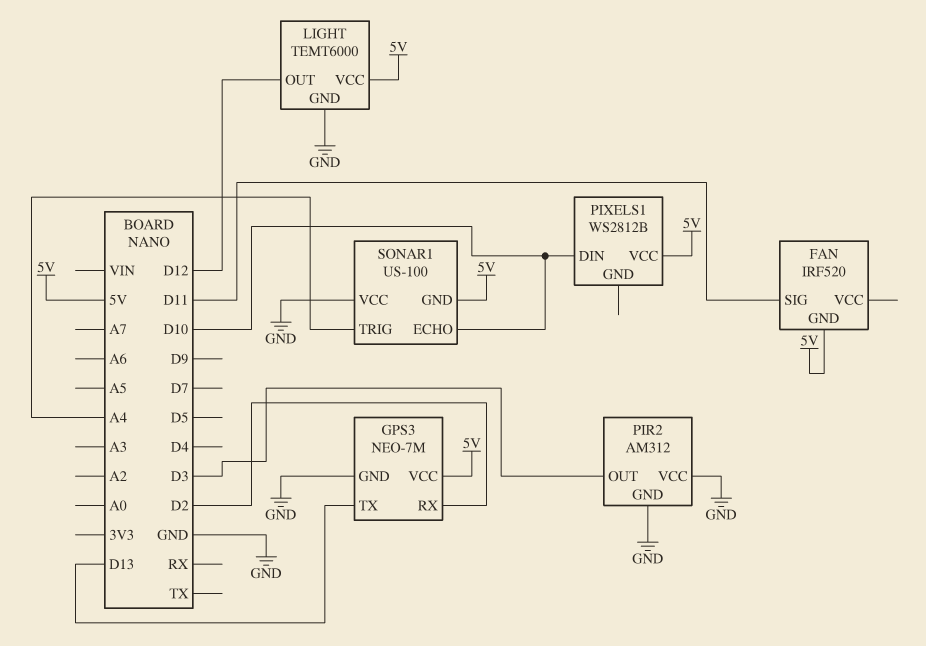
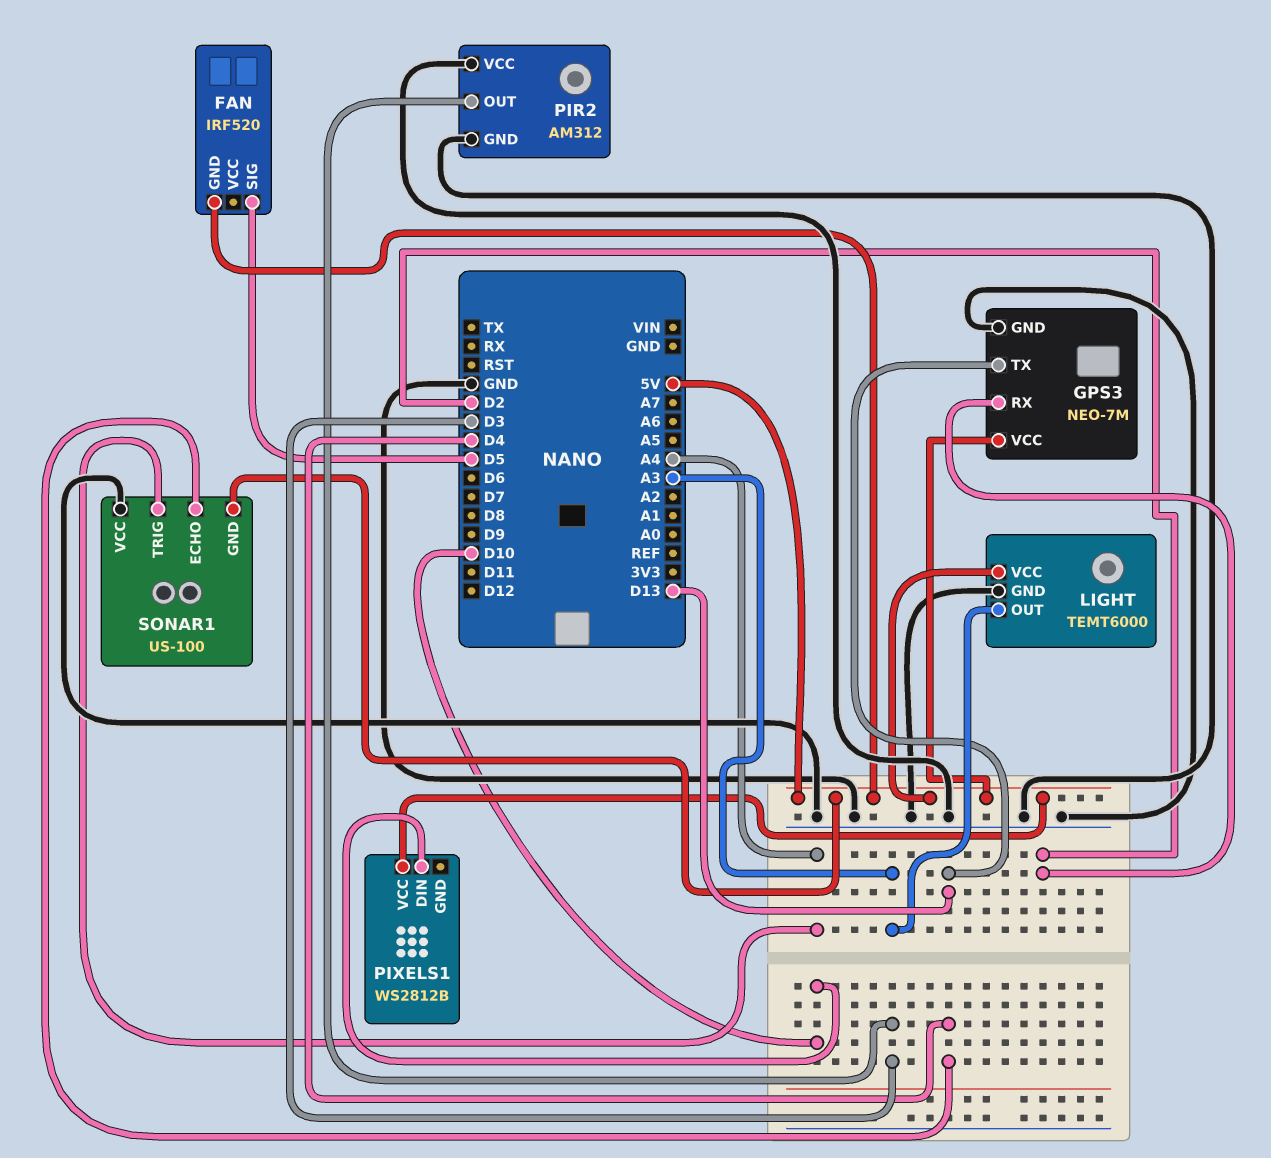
FAN pin SIG: D11 -> D5
LIGHT pin OUT: D12 -> A3
SONAR1 pin ECHO: D10 -> D4

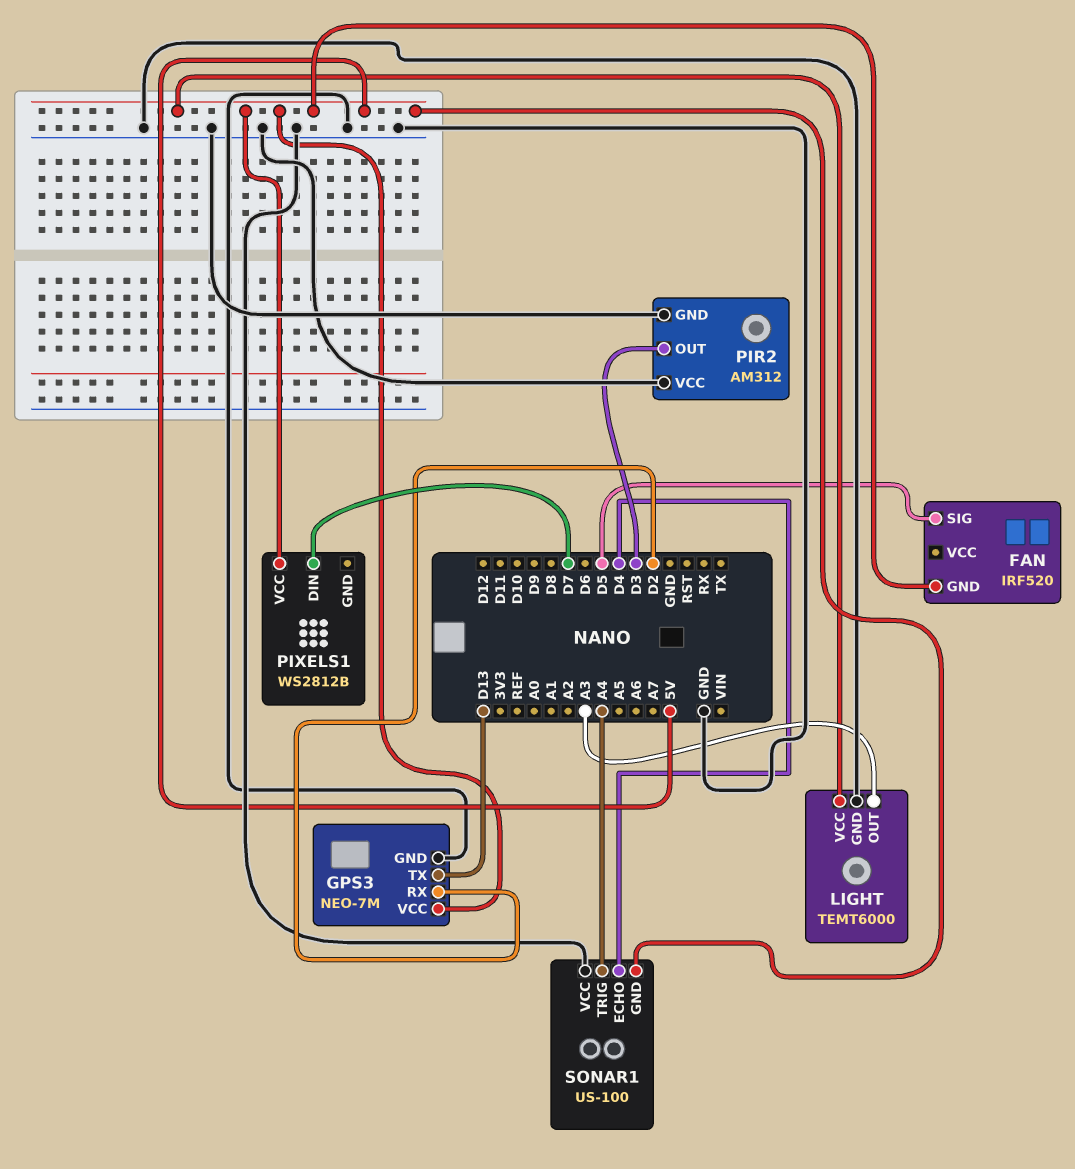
PIXELS1 pin DIN: D10 -> D7

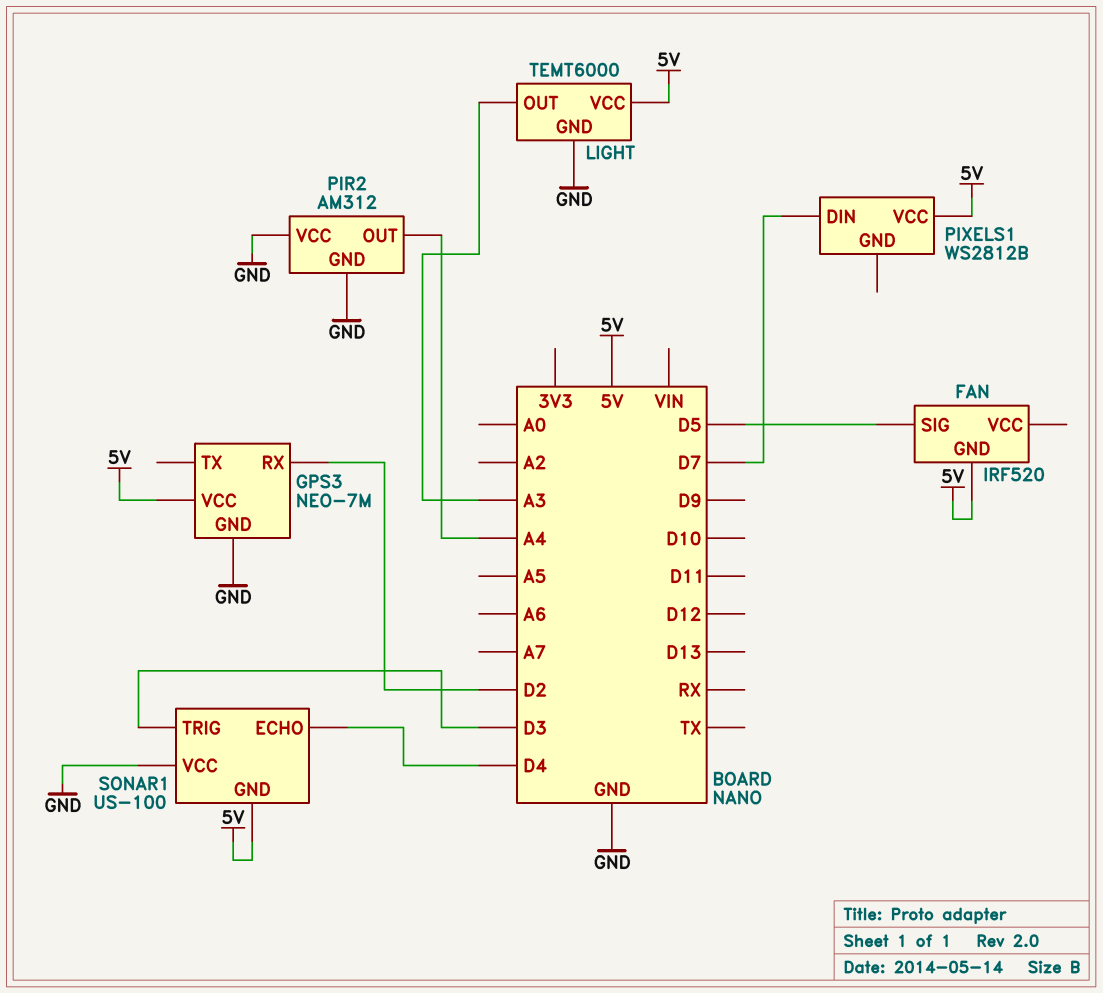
GPS3 pin TX: D13 -> none
PIR2 pin OUT: D3 -> A4
SONAR1 pin TRIG: A4 -> D3

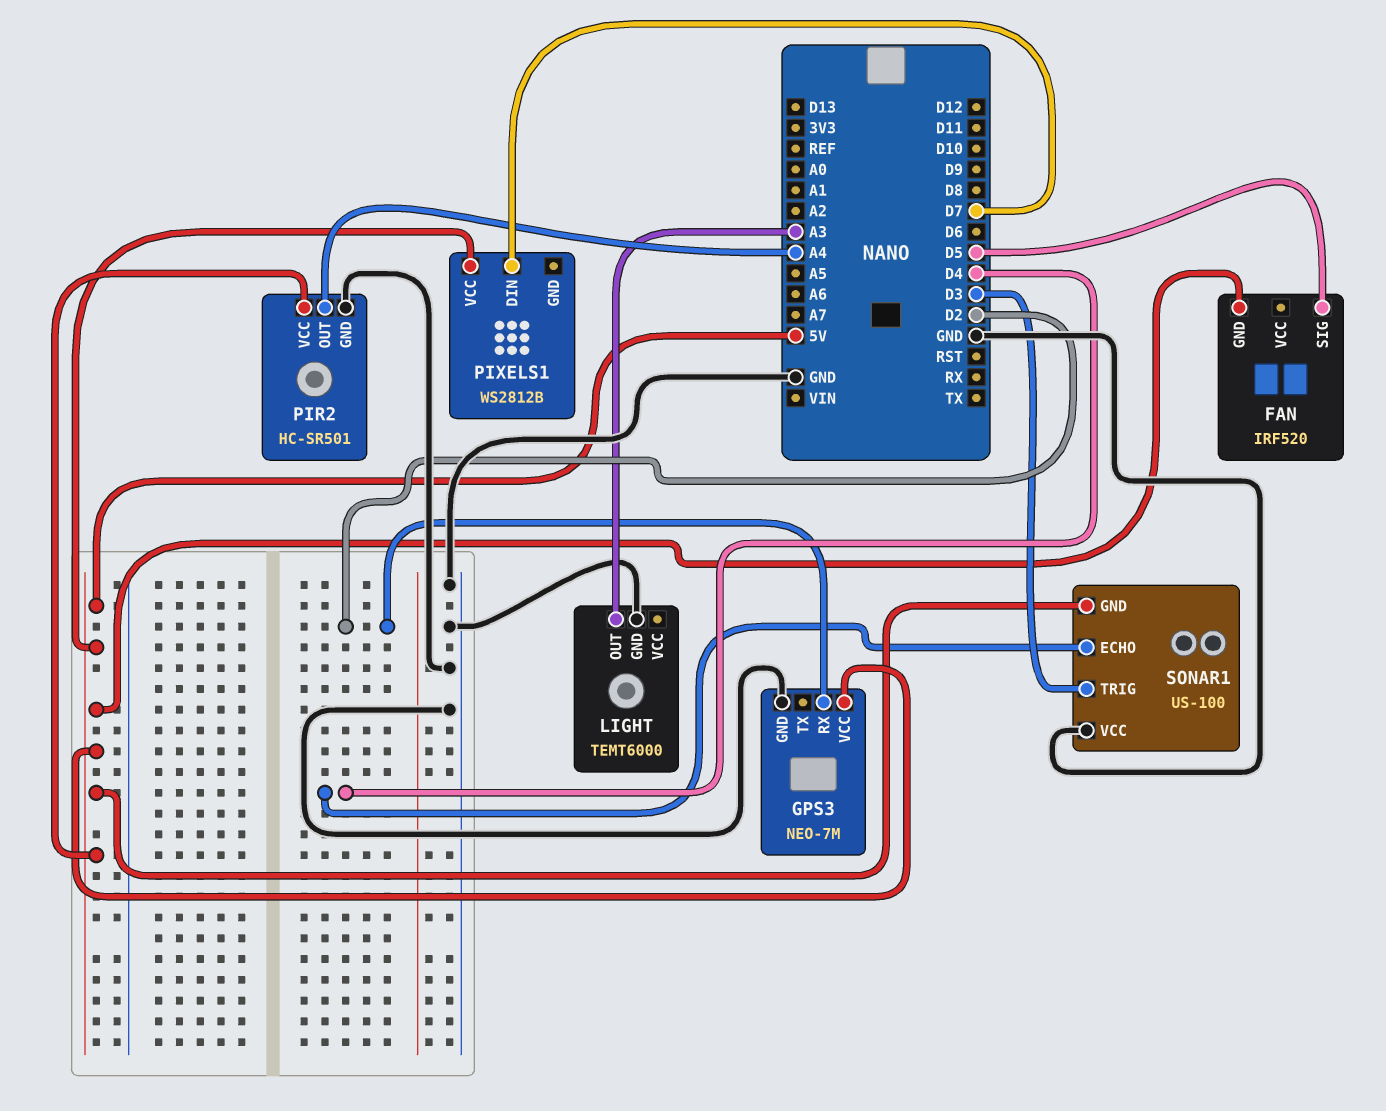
LIGHT pin VCC: 5V -> none
PIR2: AM312 -> HC-SR501
PIR2 pin VCC: GND -> 5V

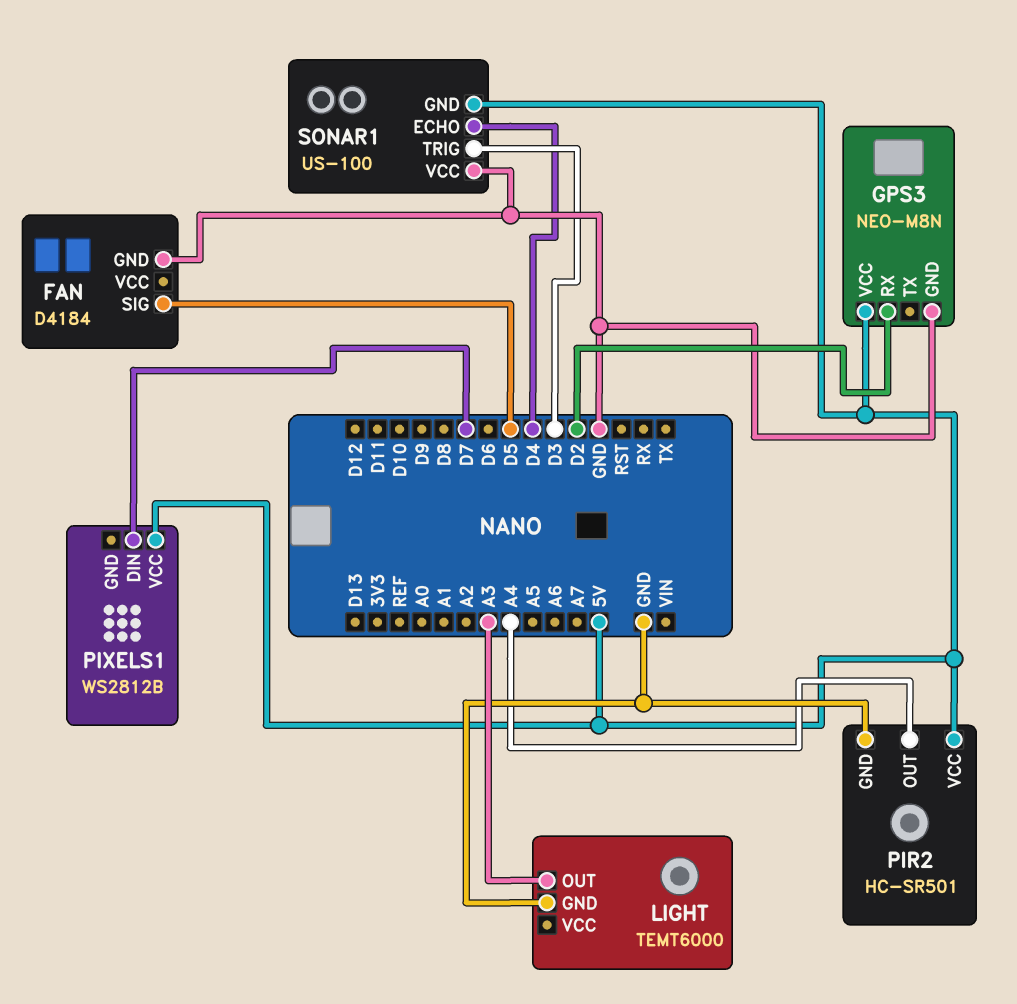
FAN: IRF520 -> D4184
FAN pin GND: 5V -> GND
GPS3: NEO-7M -> NEO-M8N

